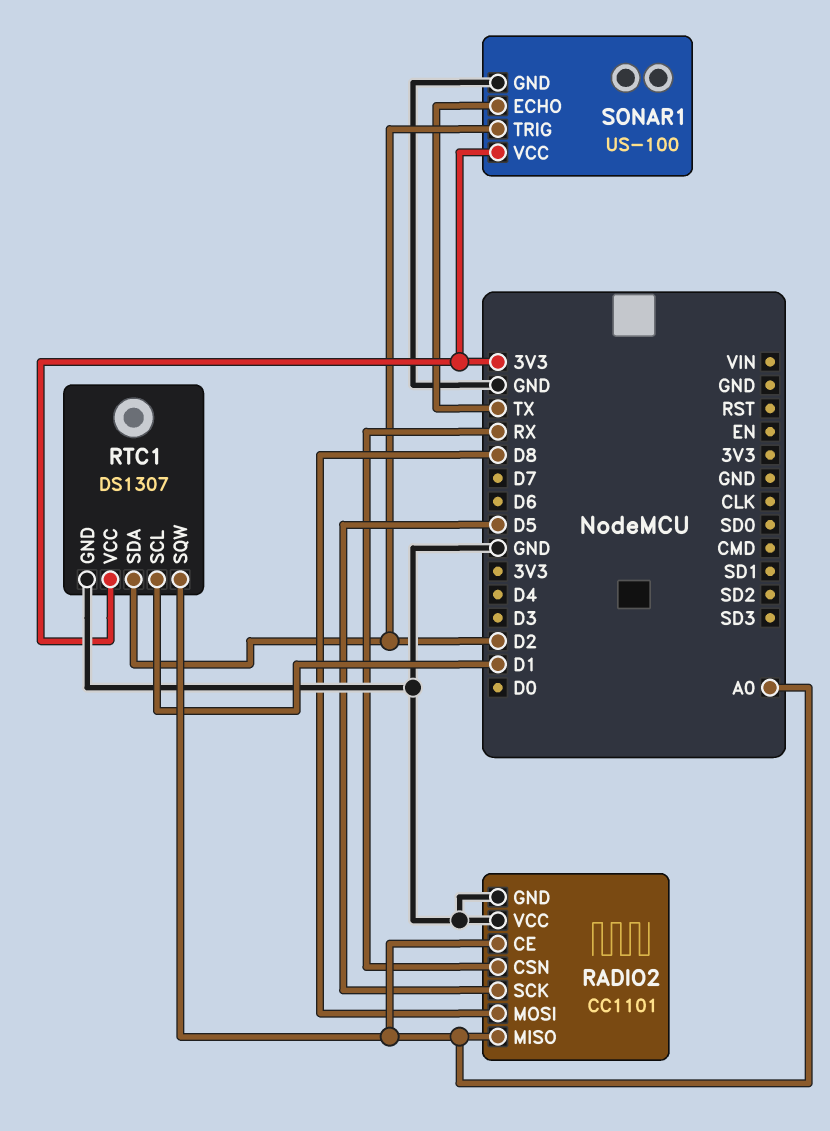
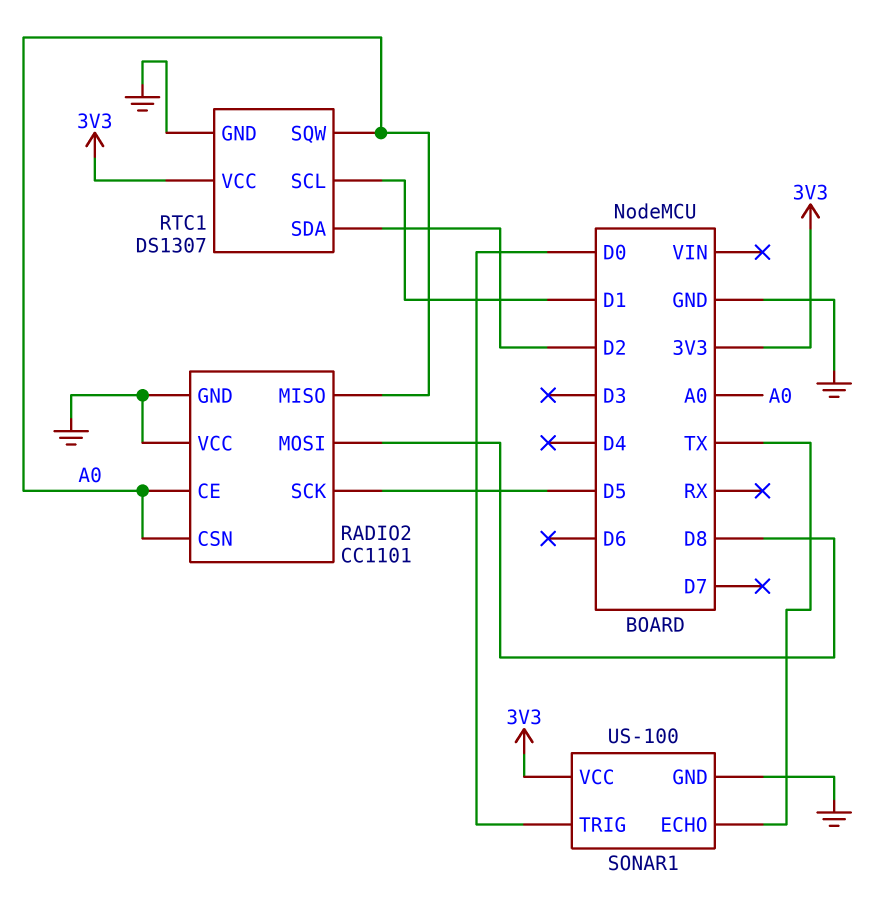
RADIO2 pin CSN: RX -> A0
SONAR1 pin TRIG: D2 -> D0

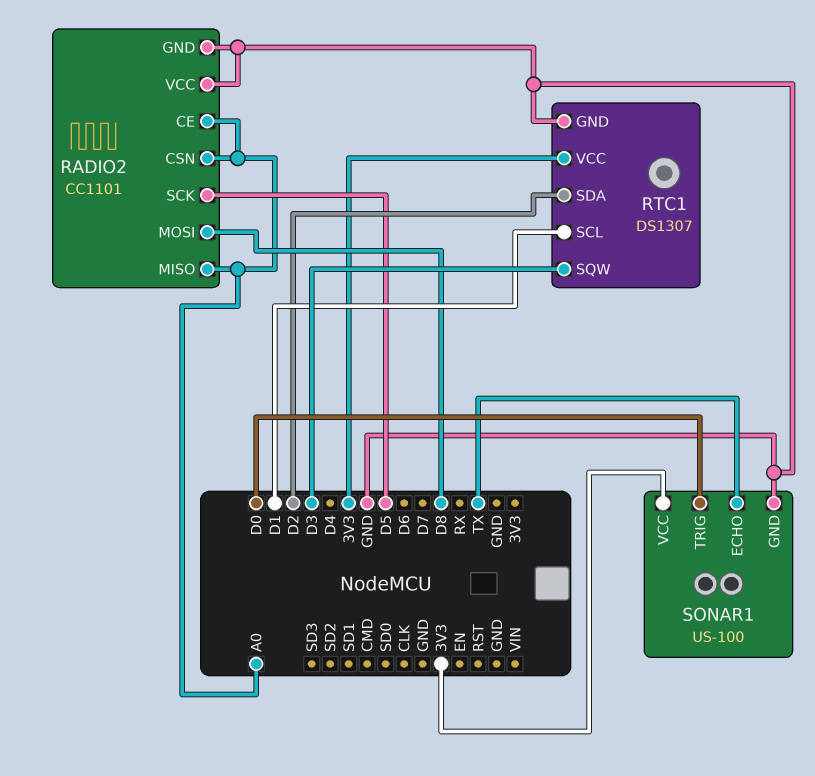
RTC1 pin SQW: A0 -> D3

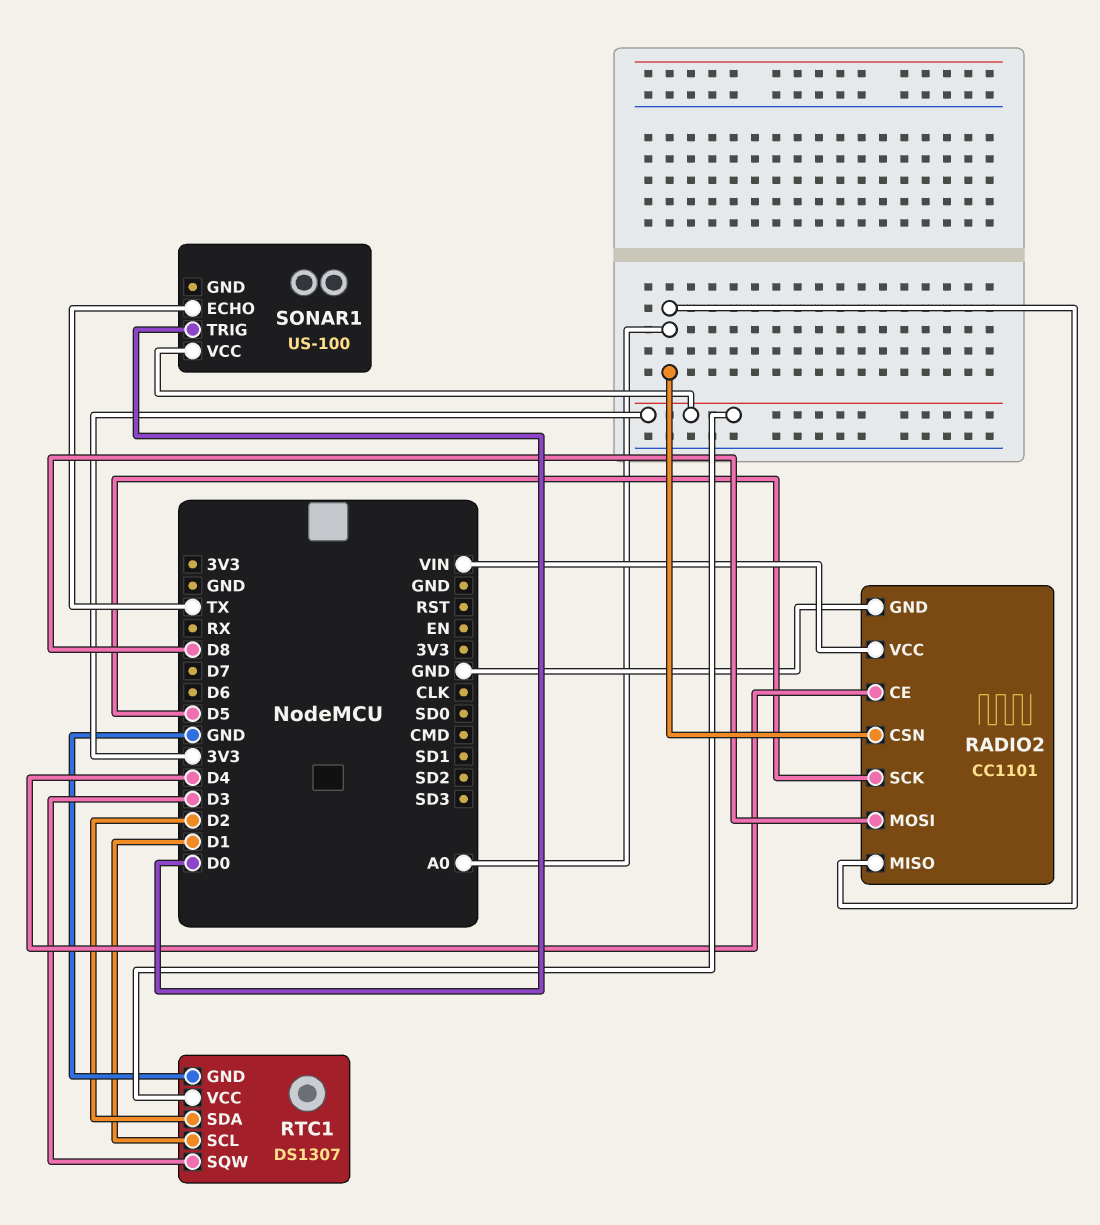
RADIO2 pin CE: A0 -> D4
RADIO2 pin VCC: GND -> VIN
SONAR1 pin GND: GND -> none

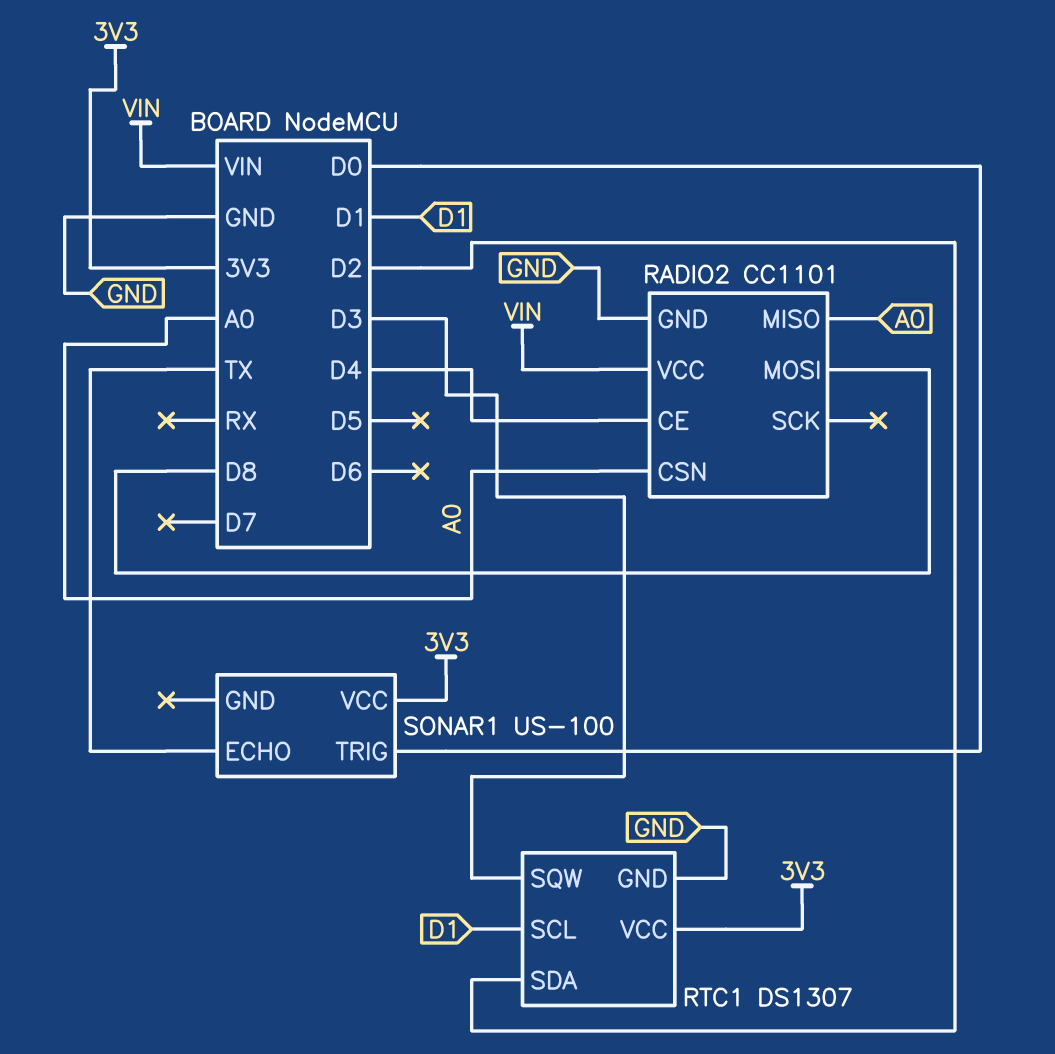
RADIO2 pin SCK: D5 -> none

